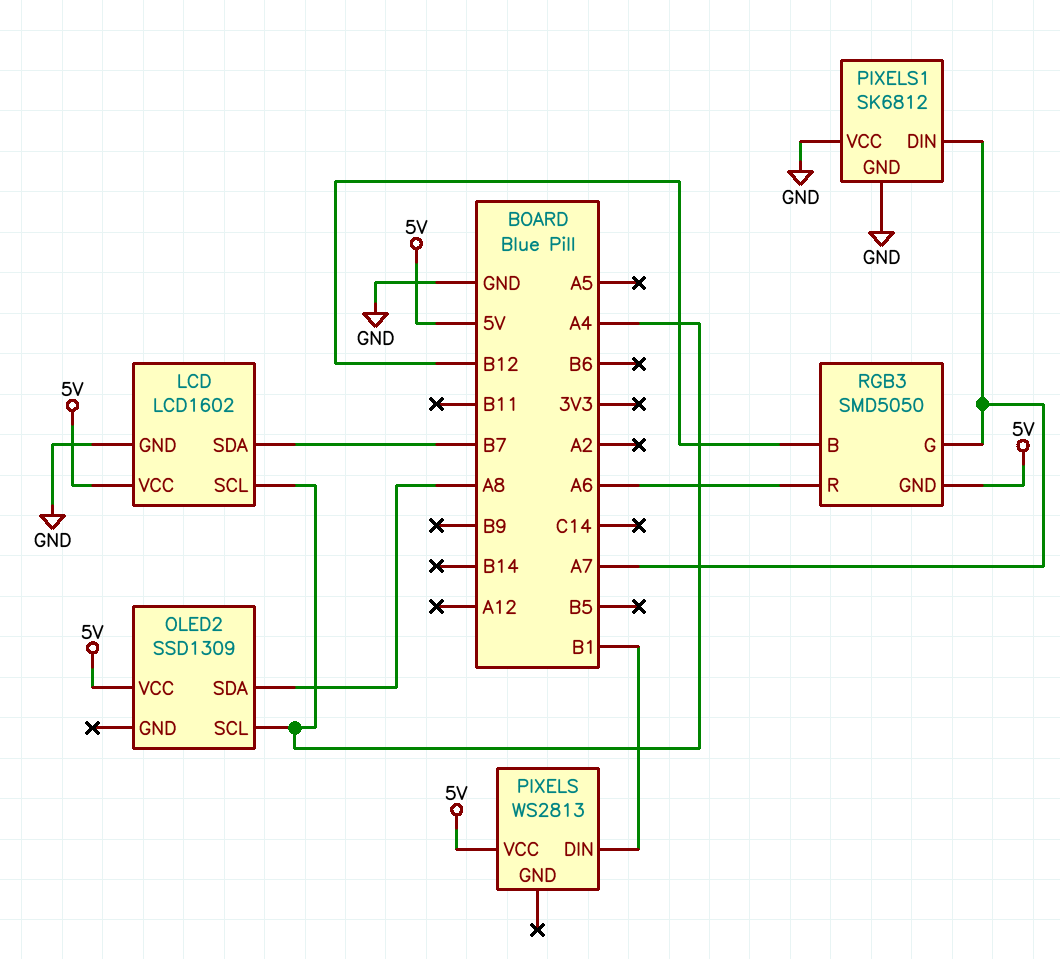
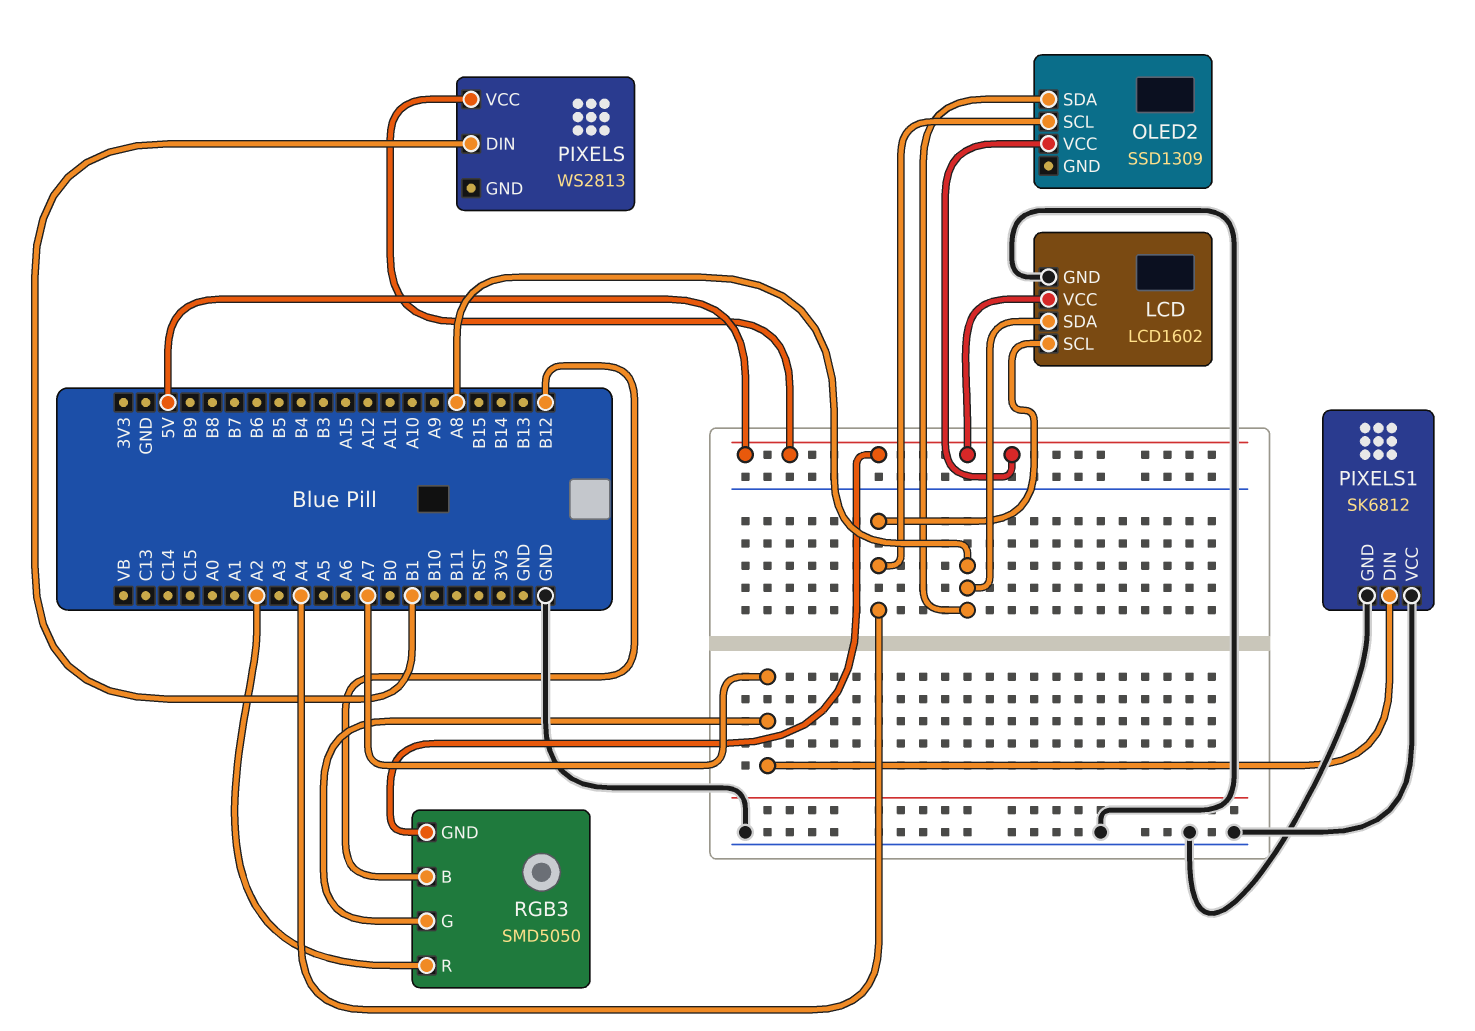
LCD pin SDA: B7 -> A8
RGB3 pin R: A6 -> A2

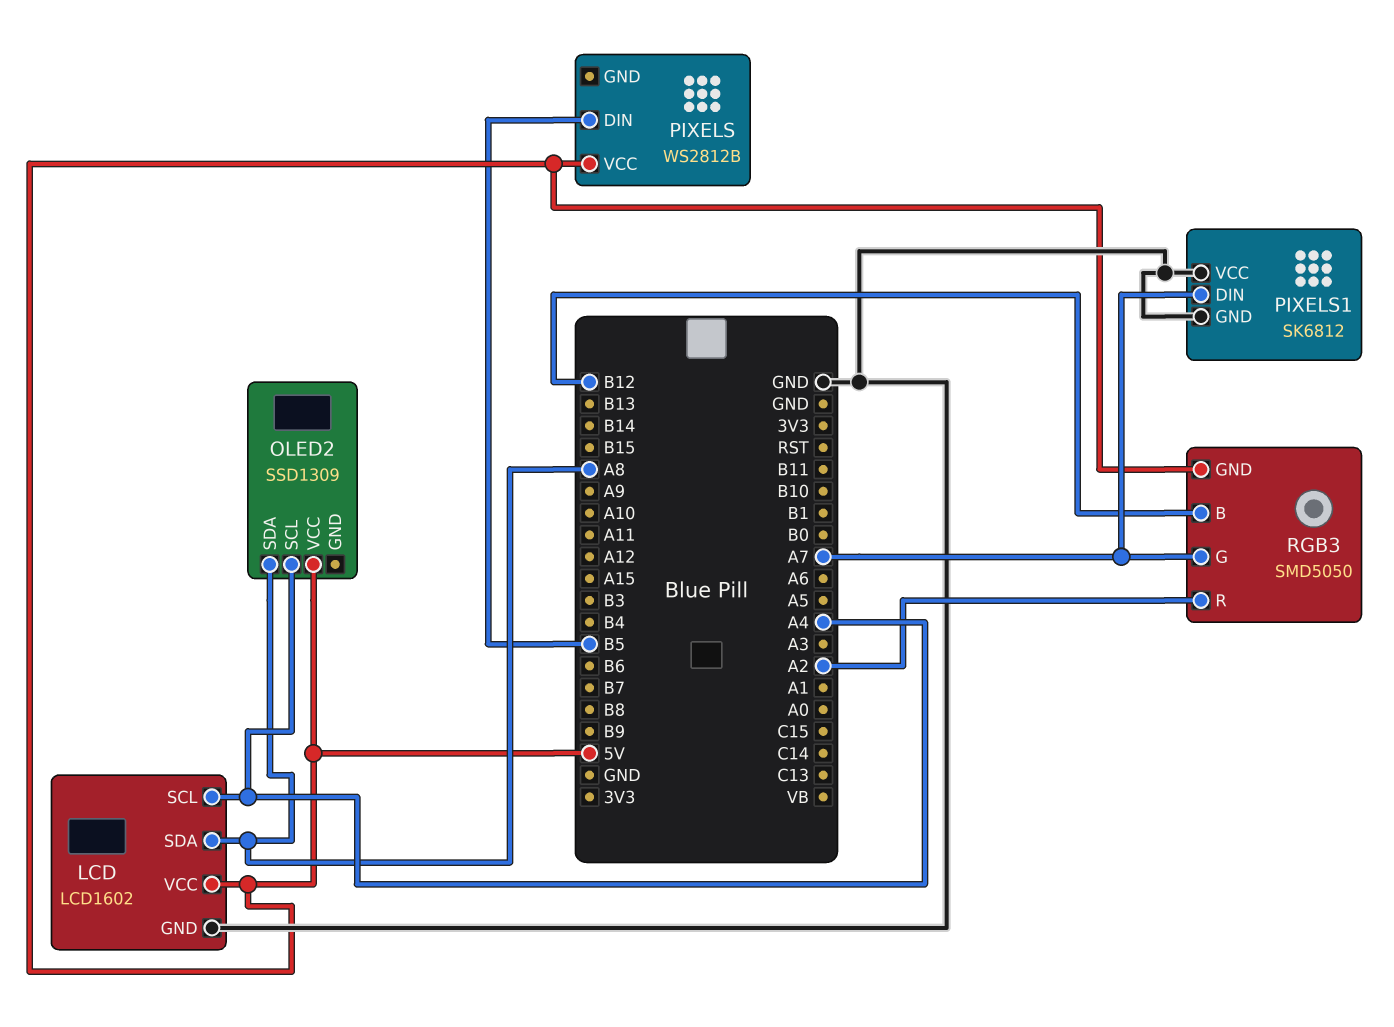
PIXELS: WS2813 -> WS2812B
PIXELS pin DIN: B1 -> B5

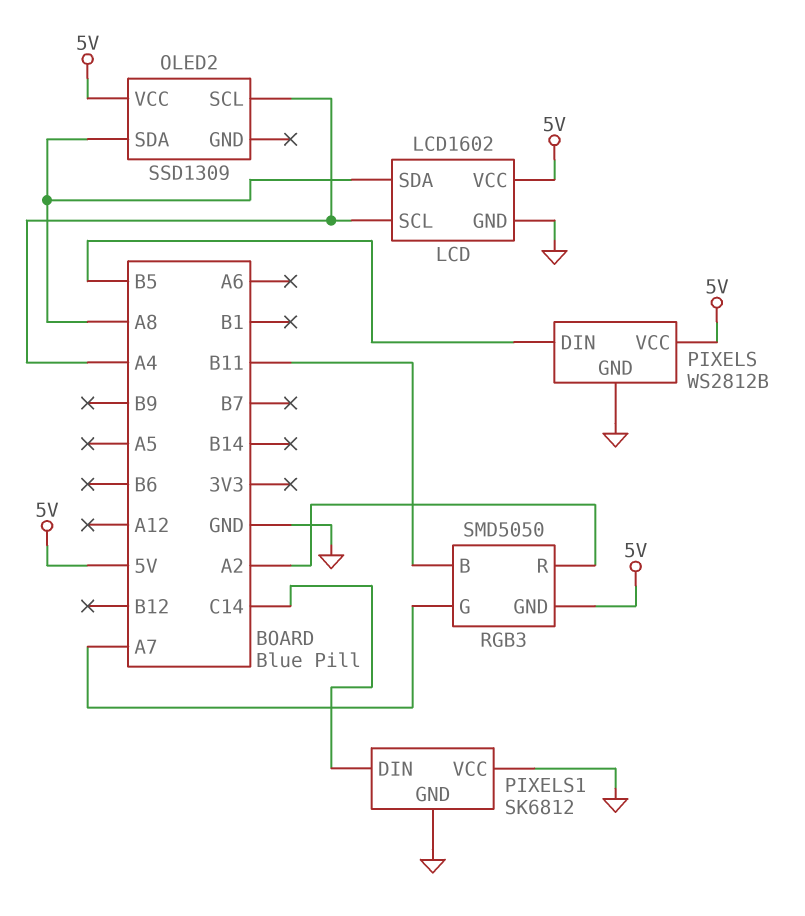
PIXELS pin GND: none -> GND
PIXELS1 pin DIN: A7 -> C14
RGB3 pin B: B12 -> B11

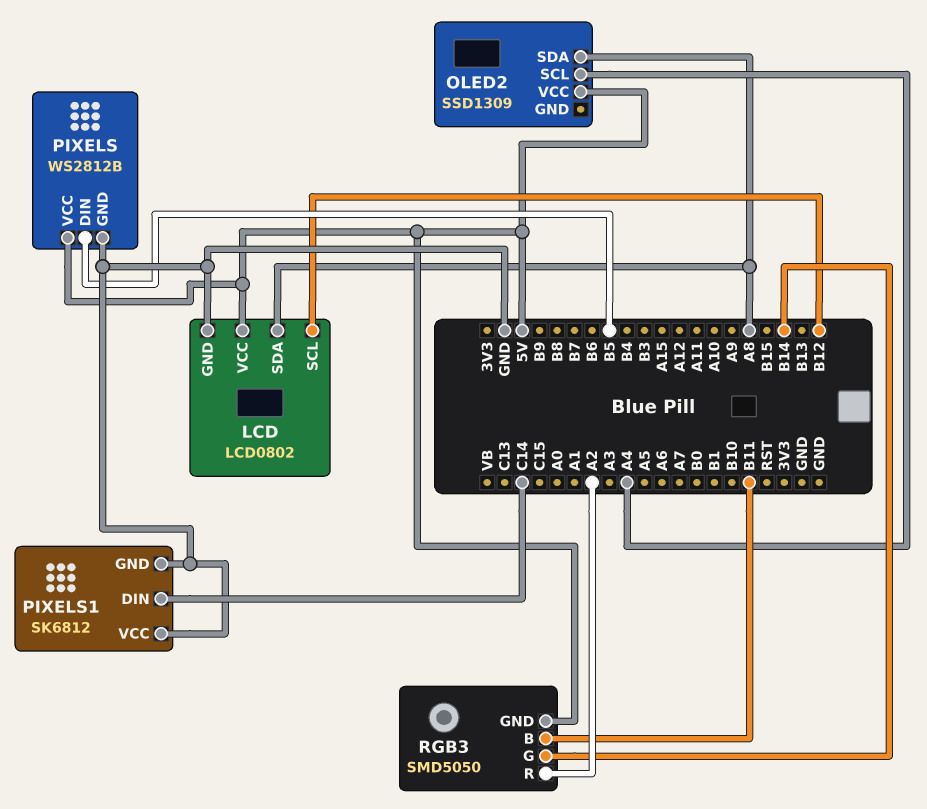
LCD: LCD1602 -> LCD0802
LCD pin SCL: A4 -> B12
RGB3 pin G: A7 -> B14

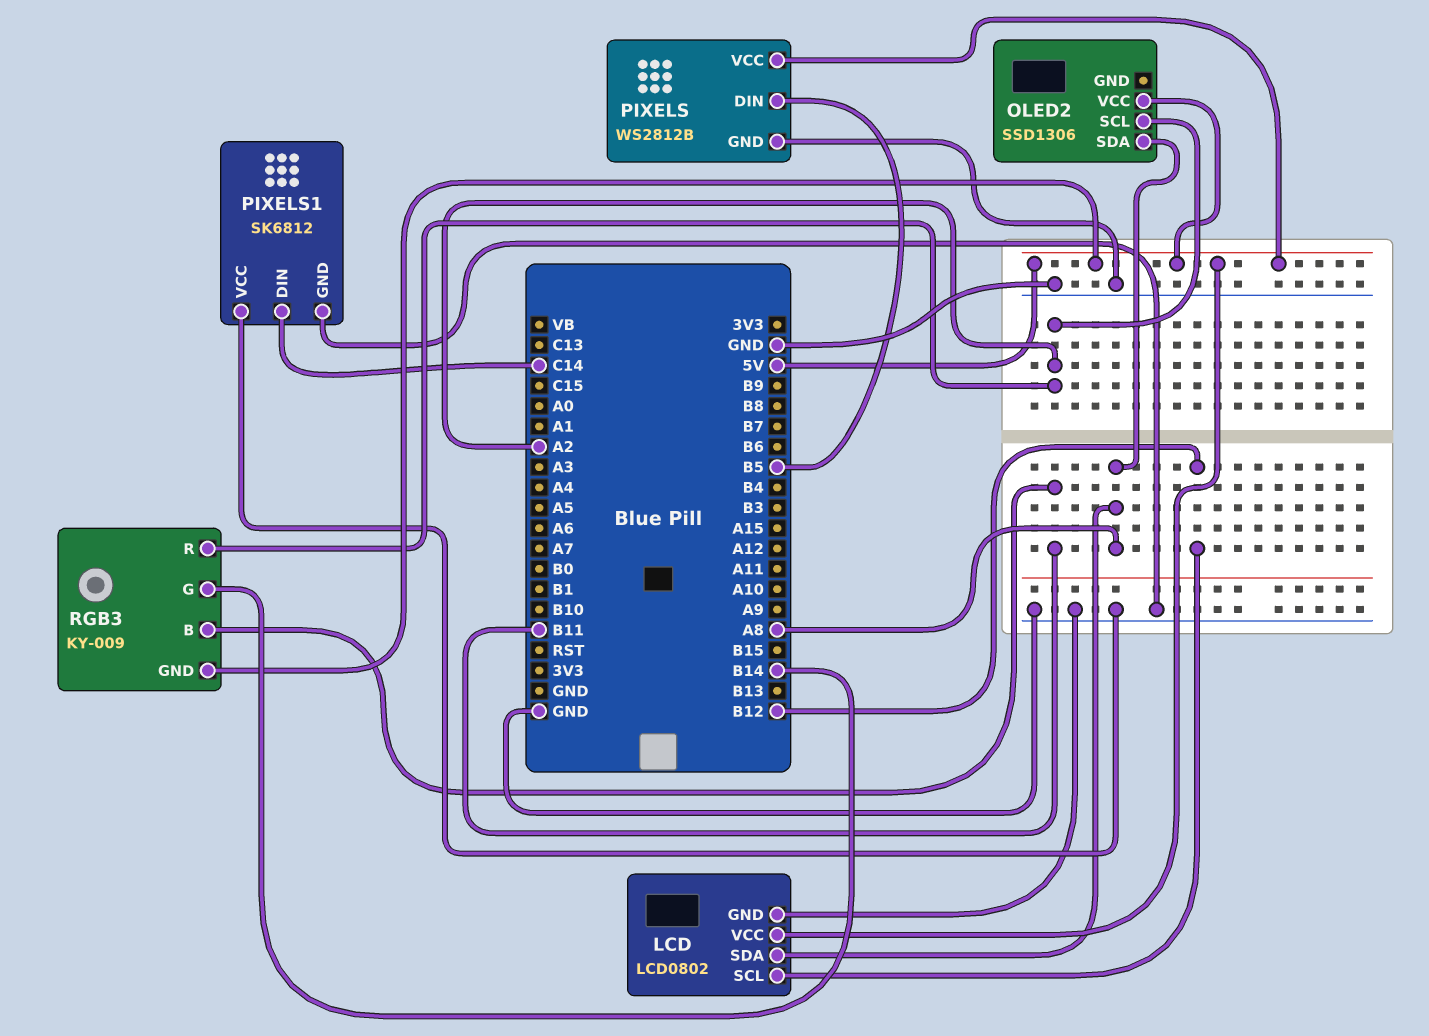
OLED2: SSD1309 -> SSD1306
OLED2 pin SCL: A4 -> A2
RGB3: SMD5050 -> KY-009

